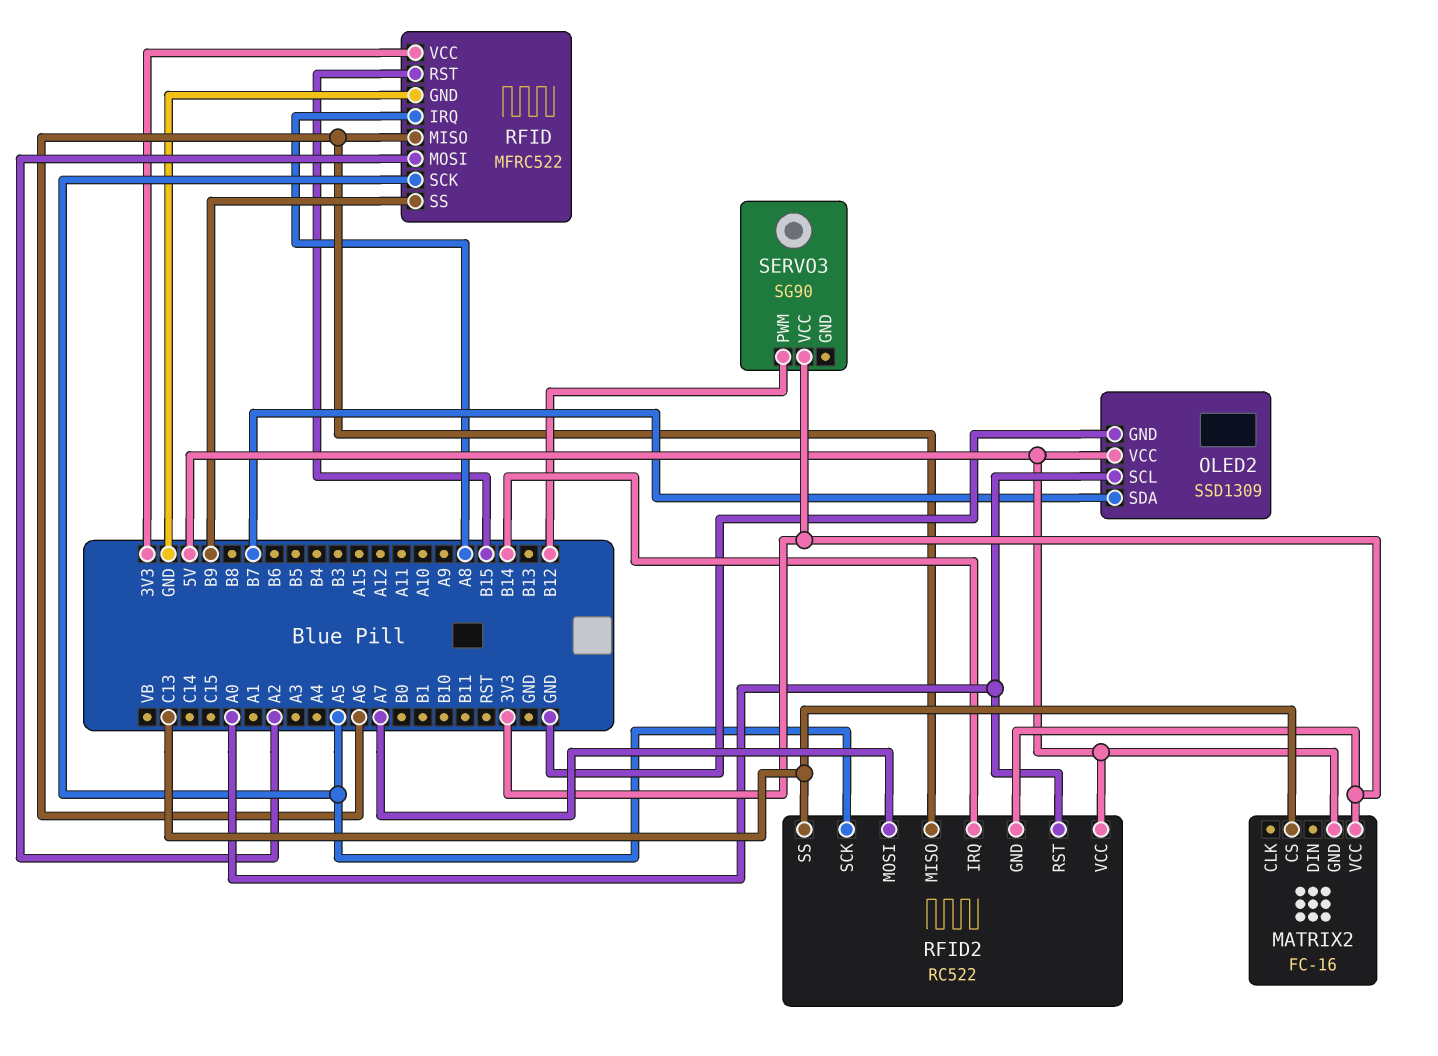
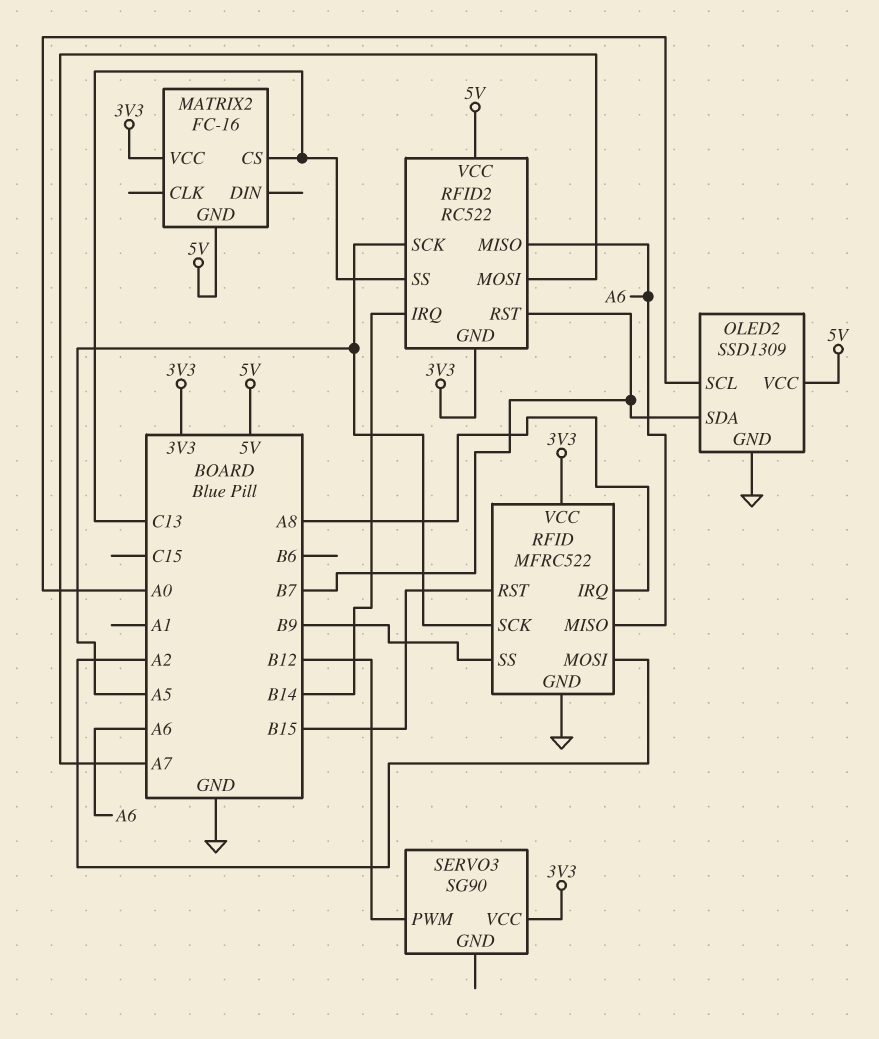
RFID2 pin RST: A0 -> B7

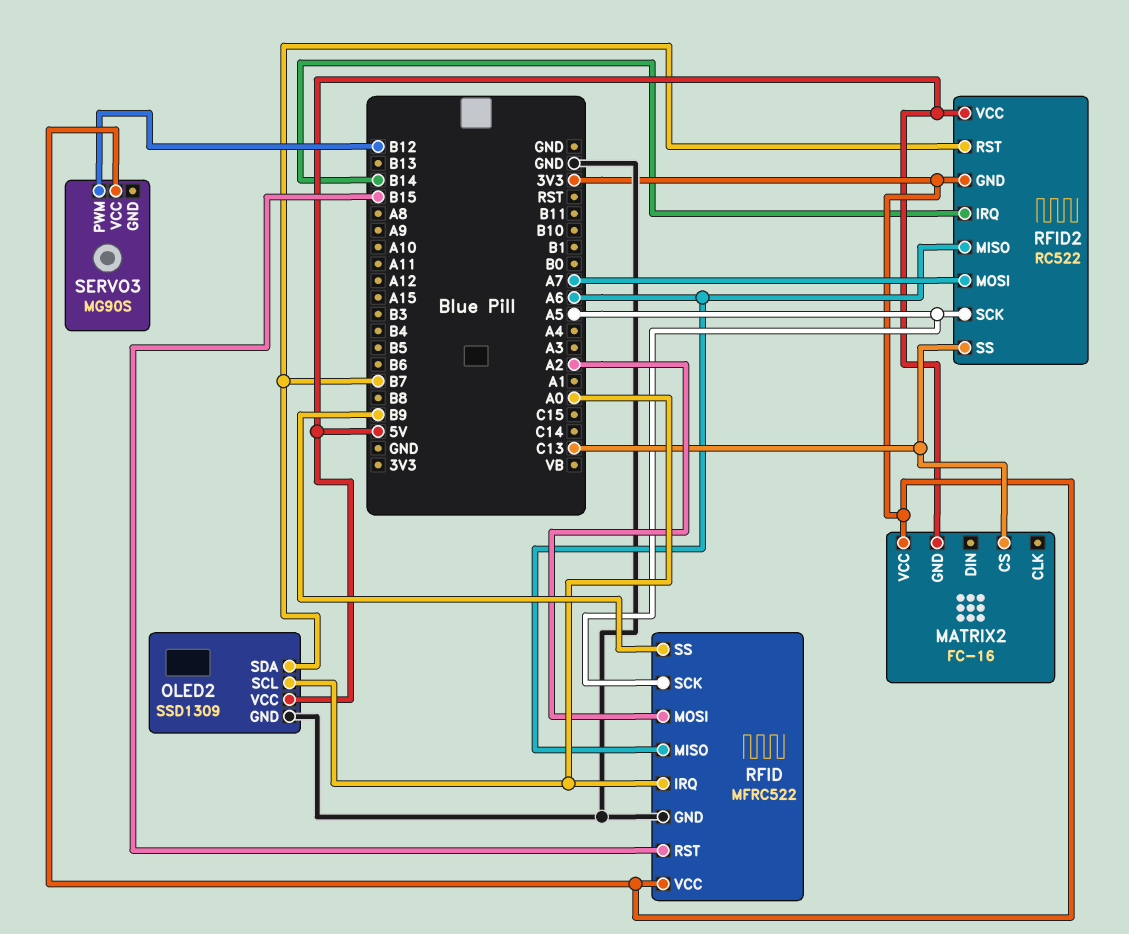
RFID pin IRQ: A8 -> A0
SERVO3: SG90 -> MG90S

